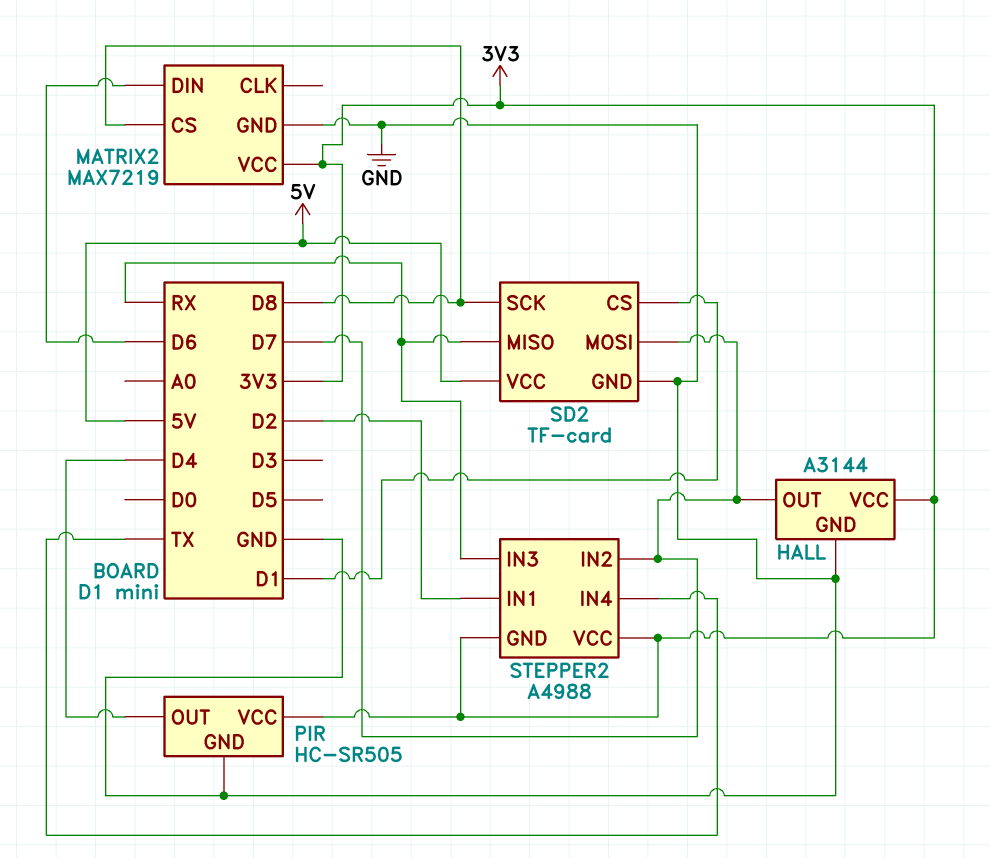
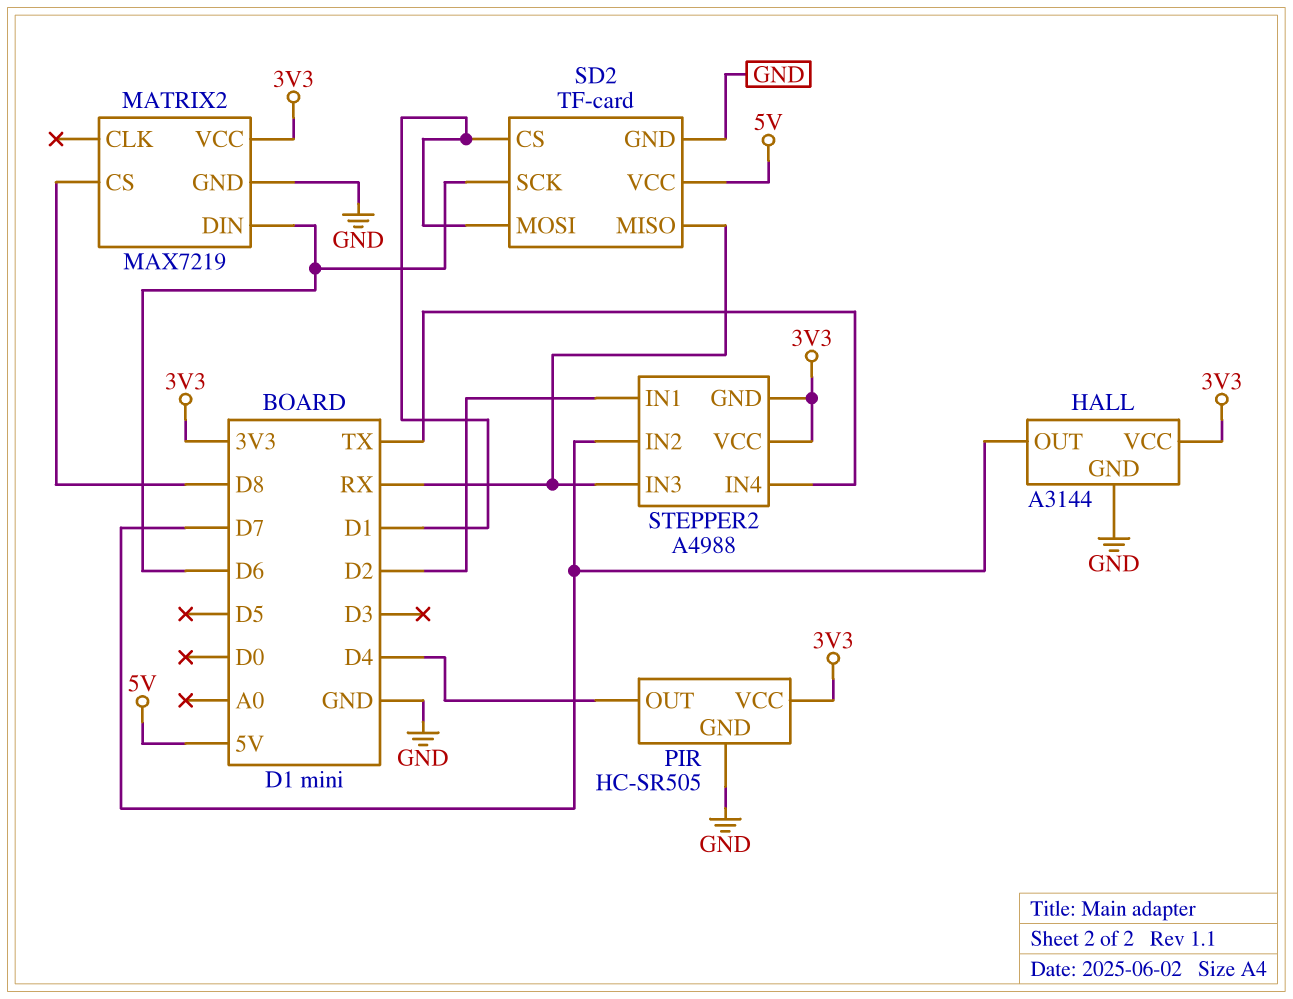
SD2 pin MOSI: D7 -> D1
SD2 pin SCK: D8 -> D6

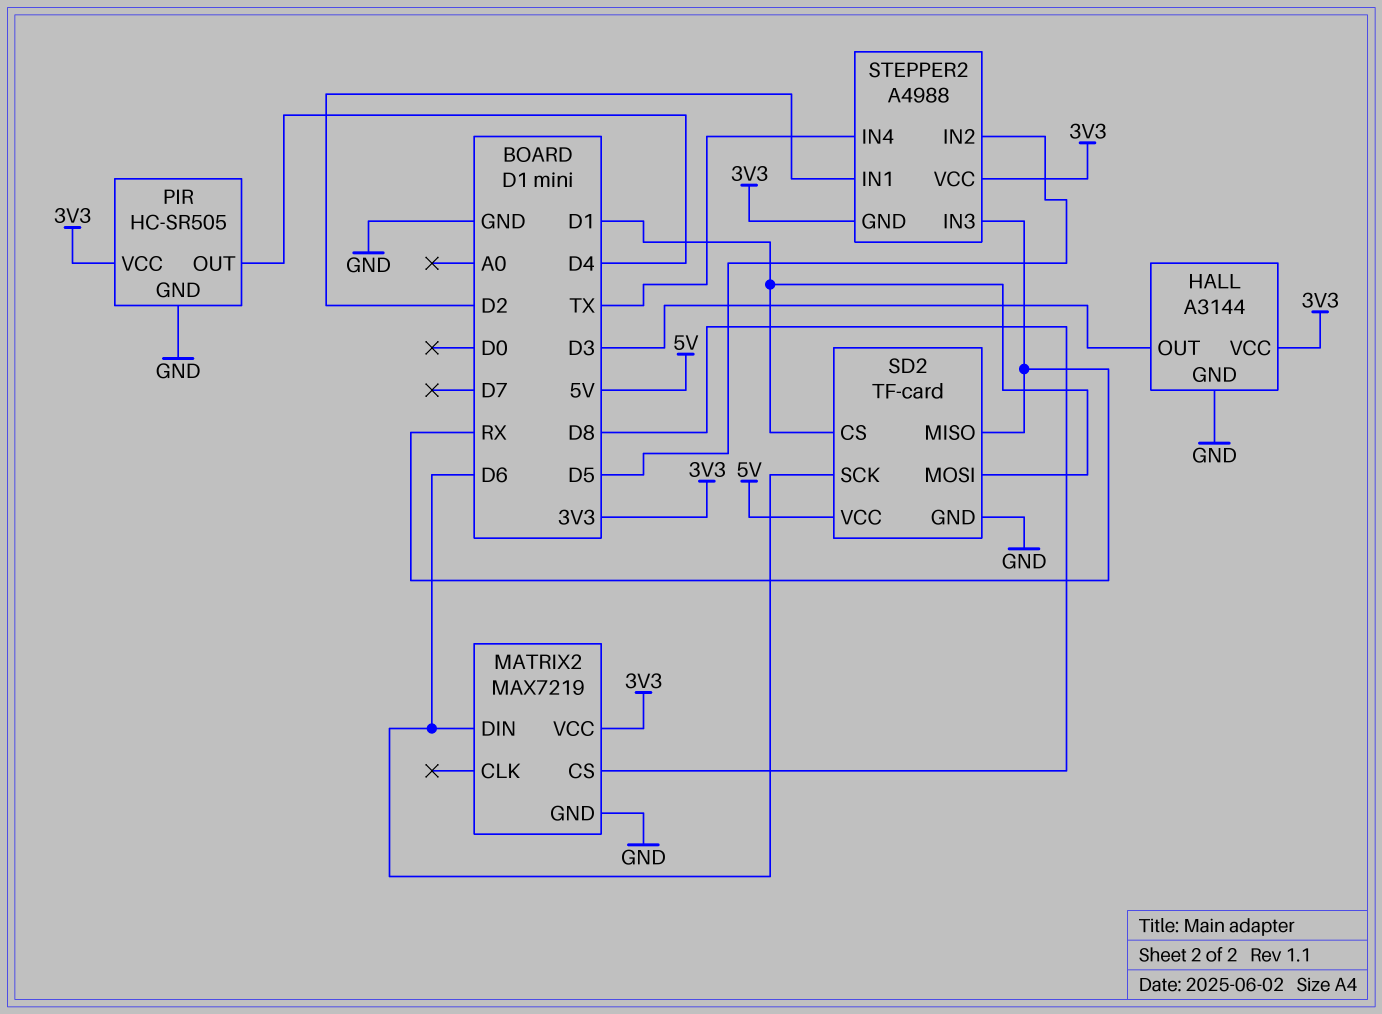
HALL pin OUT: D7 -> D3
STEPPER2 pin IN2: D7 -> D5

